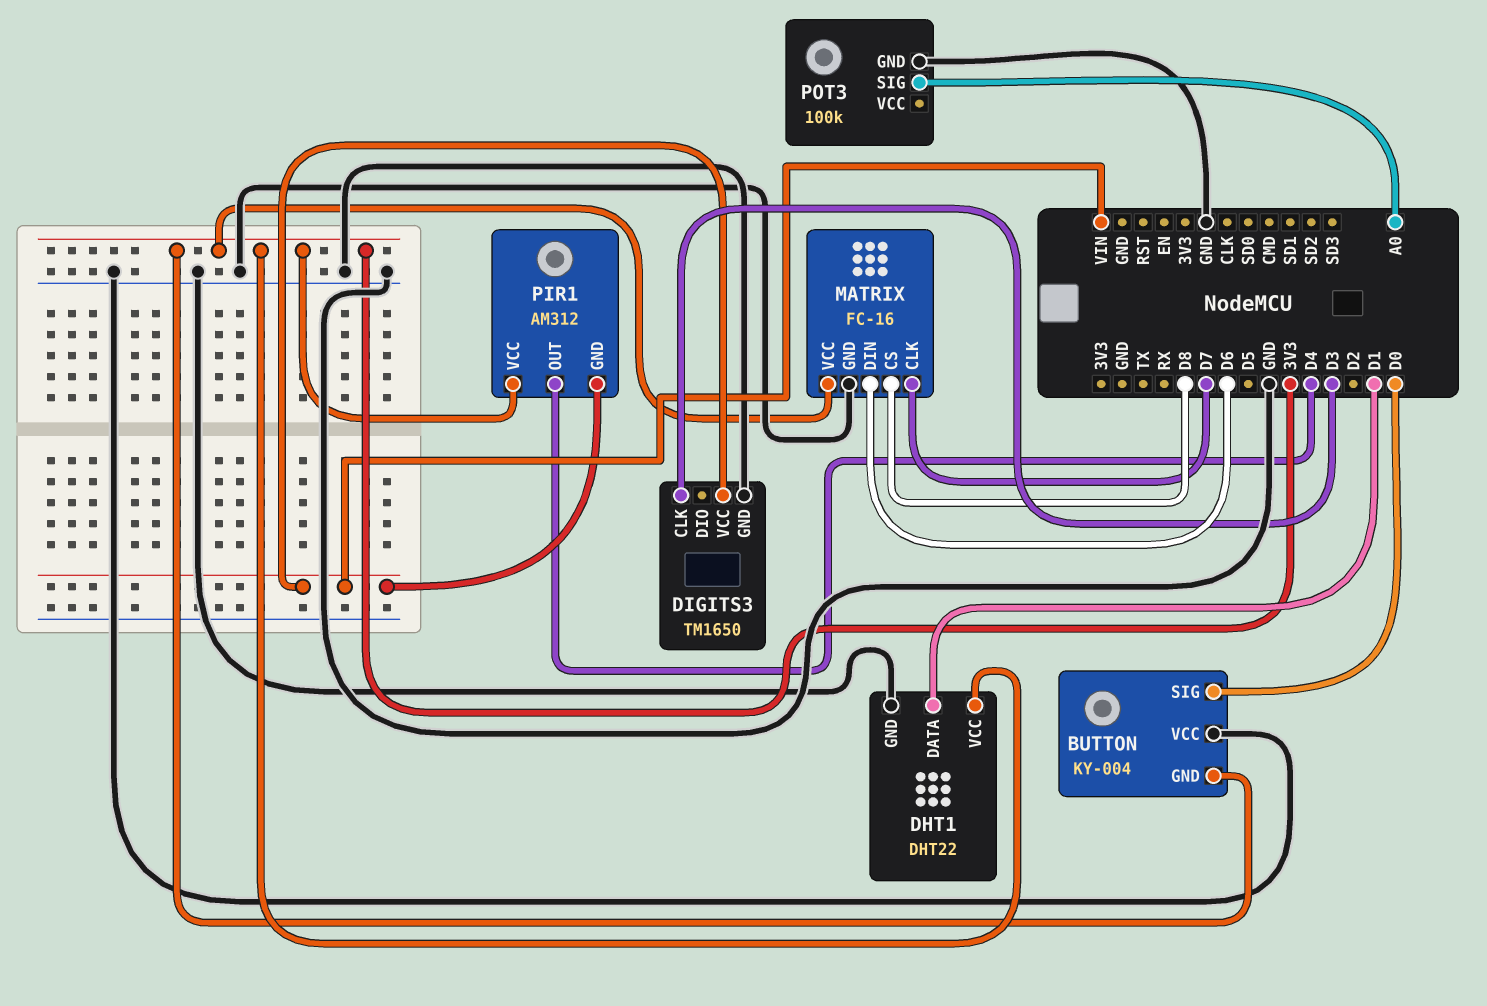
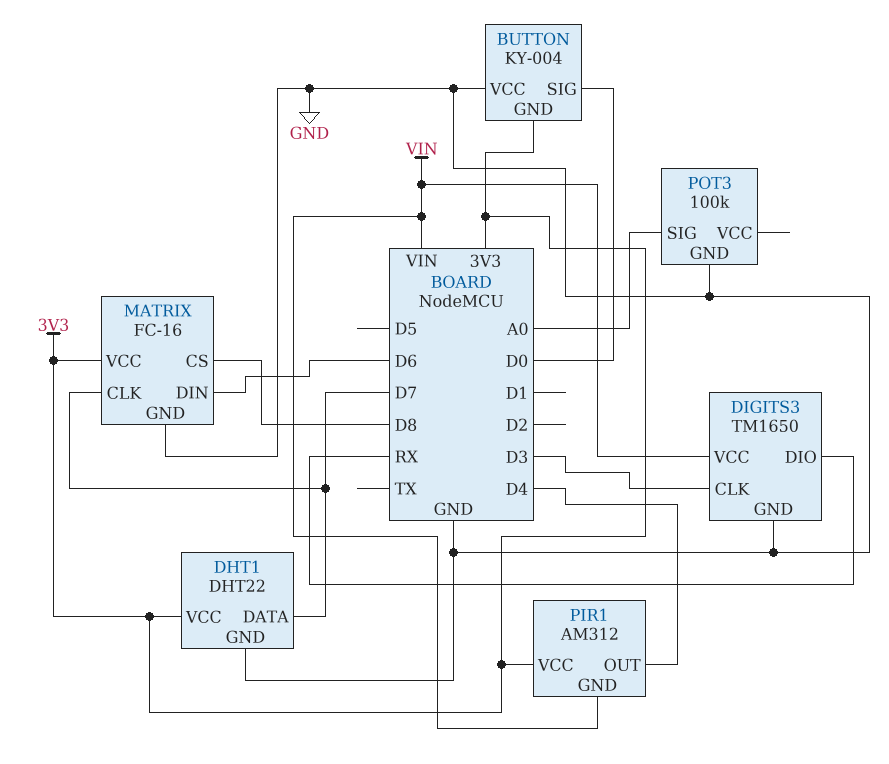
DHT1 pin DATA: D1 -> D7
DIGITS3 pin DIO: none -> RX

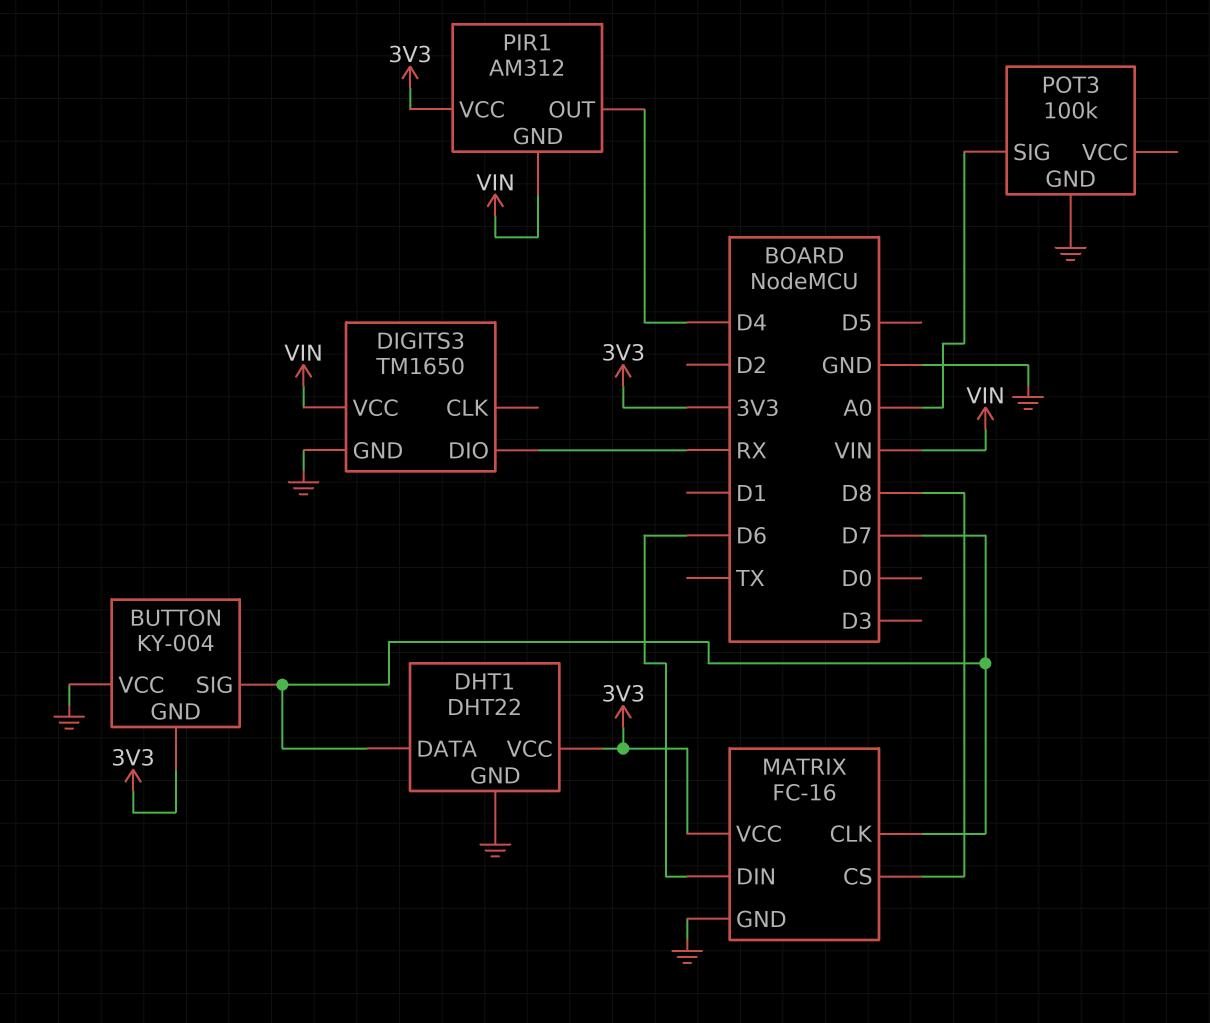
BUTTON pin SIG: D0 -> D7
DIGITS3 pin CLK: D3 -> none

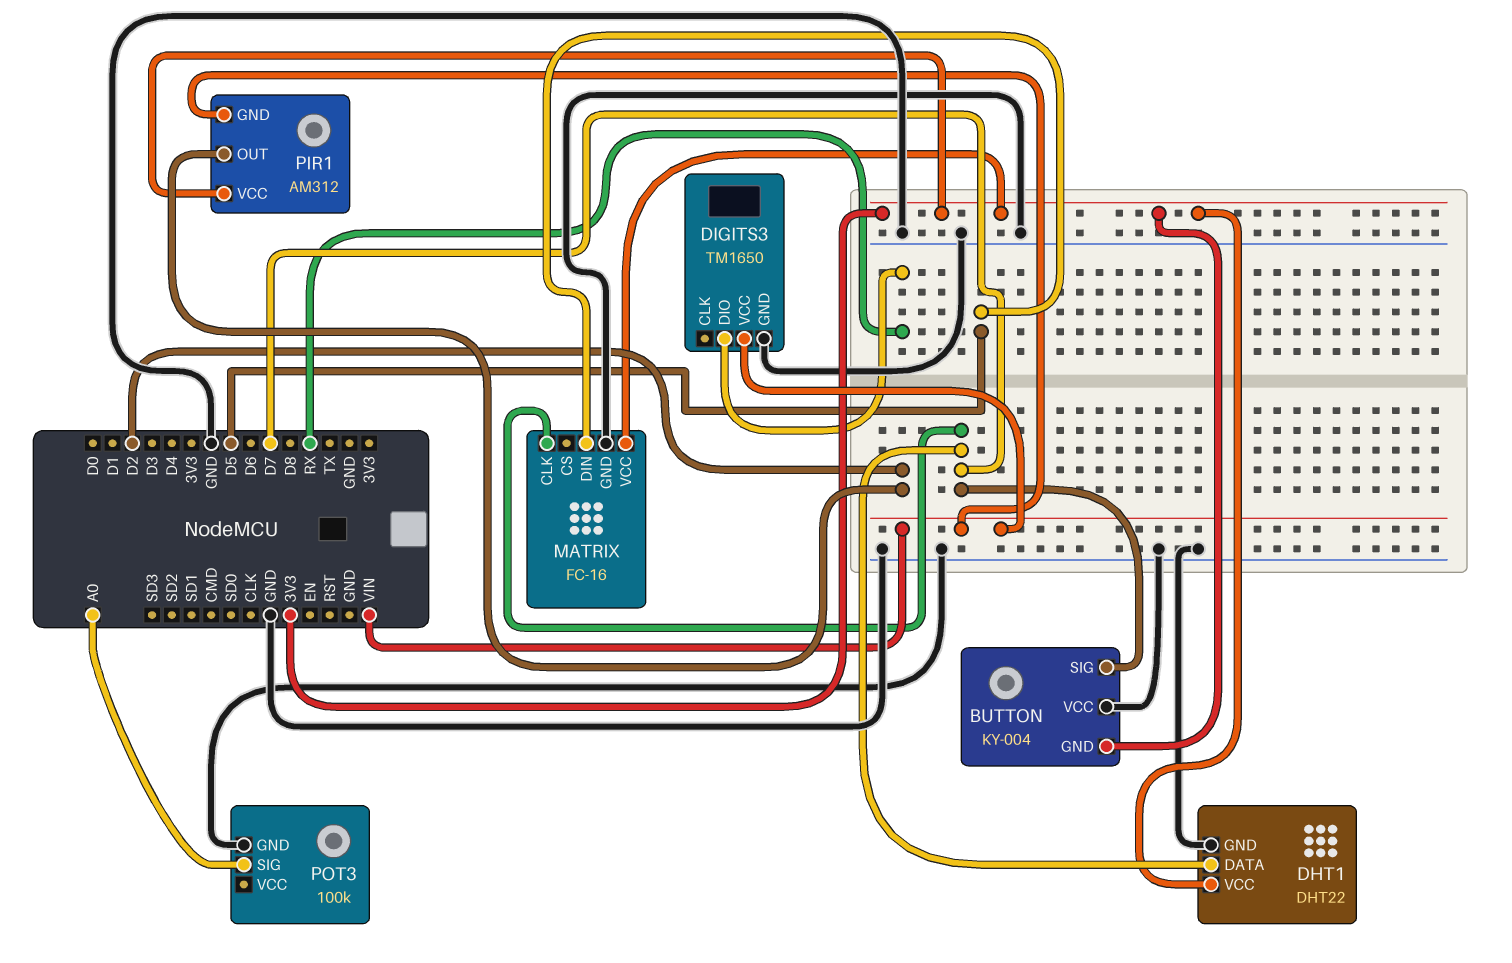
MATRIX pin CS: D8 -> none
MATRIX pin DIN: D6 -> D5
PIR1 pin OUT: D4 -> D2

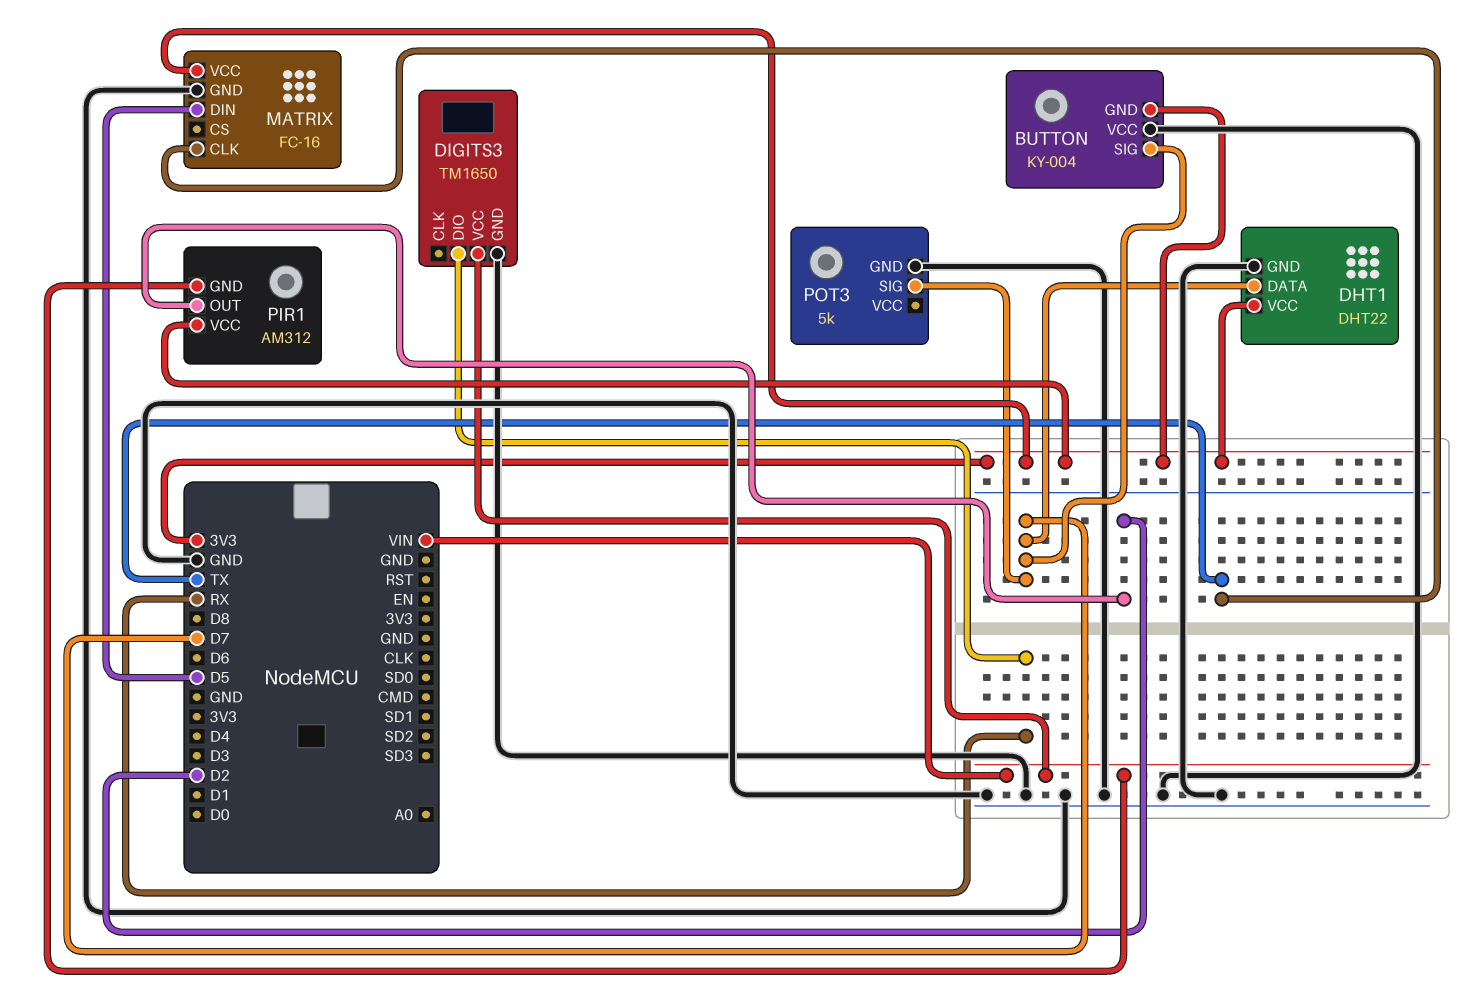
MATRIX pin CLK: D7 -> TX
POT3: 100k -> 5k
POT3 pin SIG: A0 -> D7

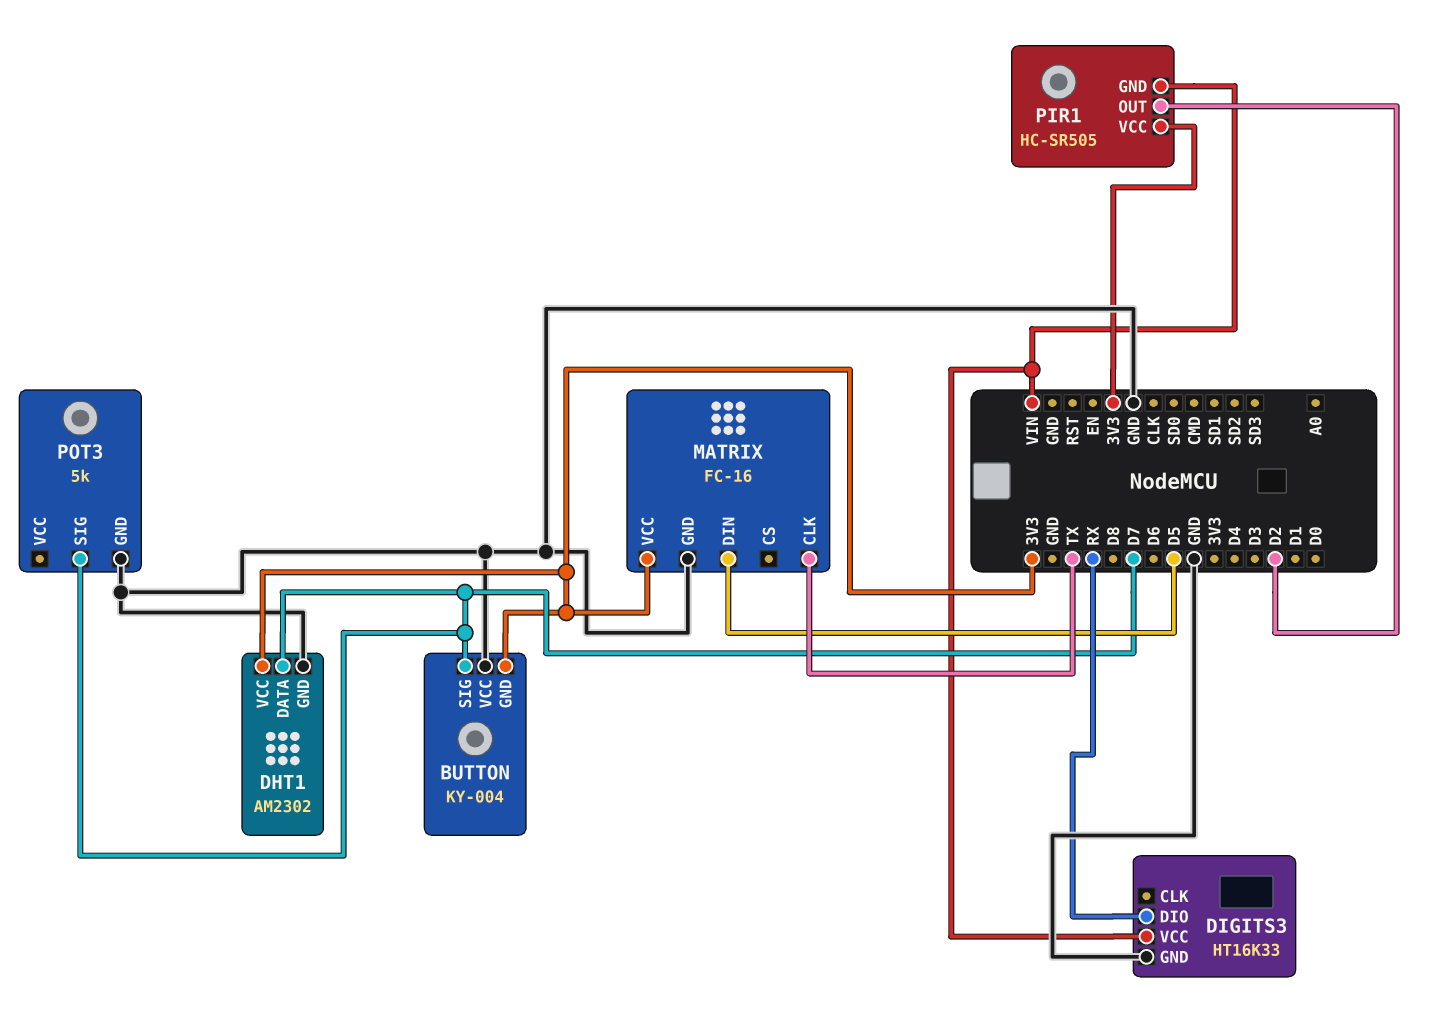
DHT1: DHT22 -> AM2302
DIGITS3: TM1650 -> HT16K33
PIR1: AM312 -> HC-SR505

